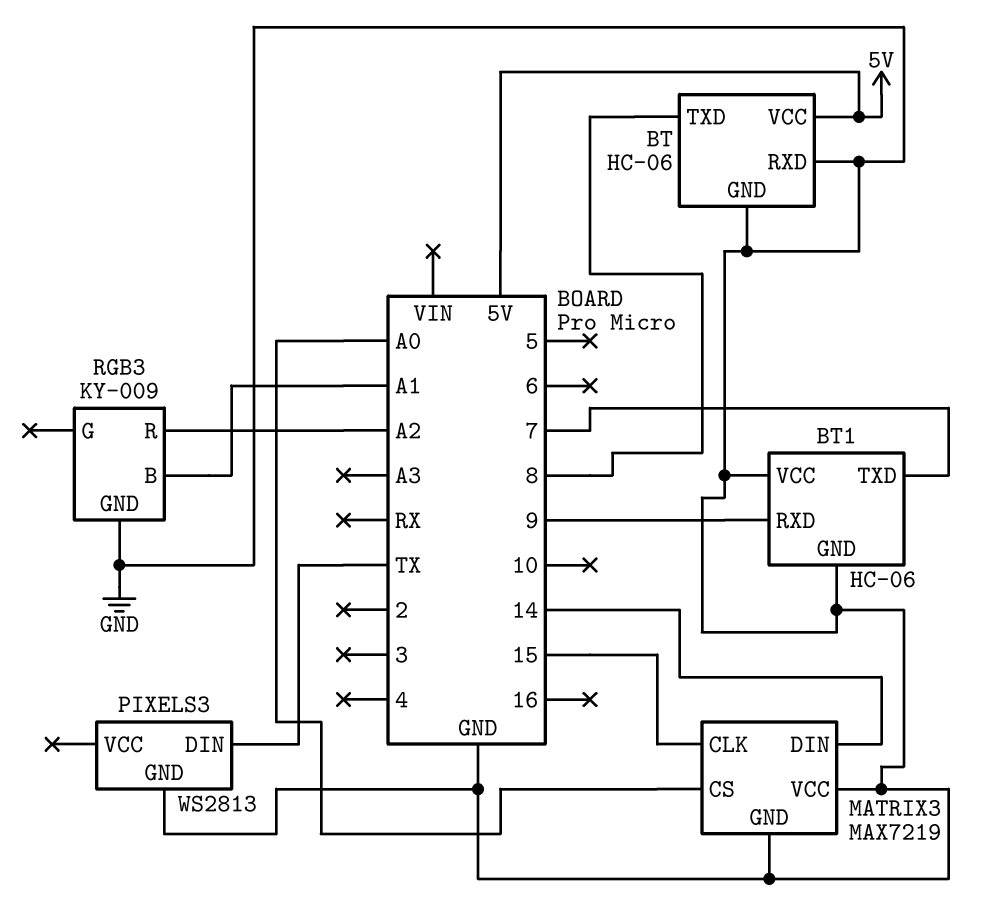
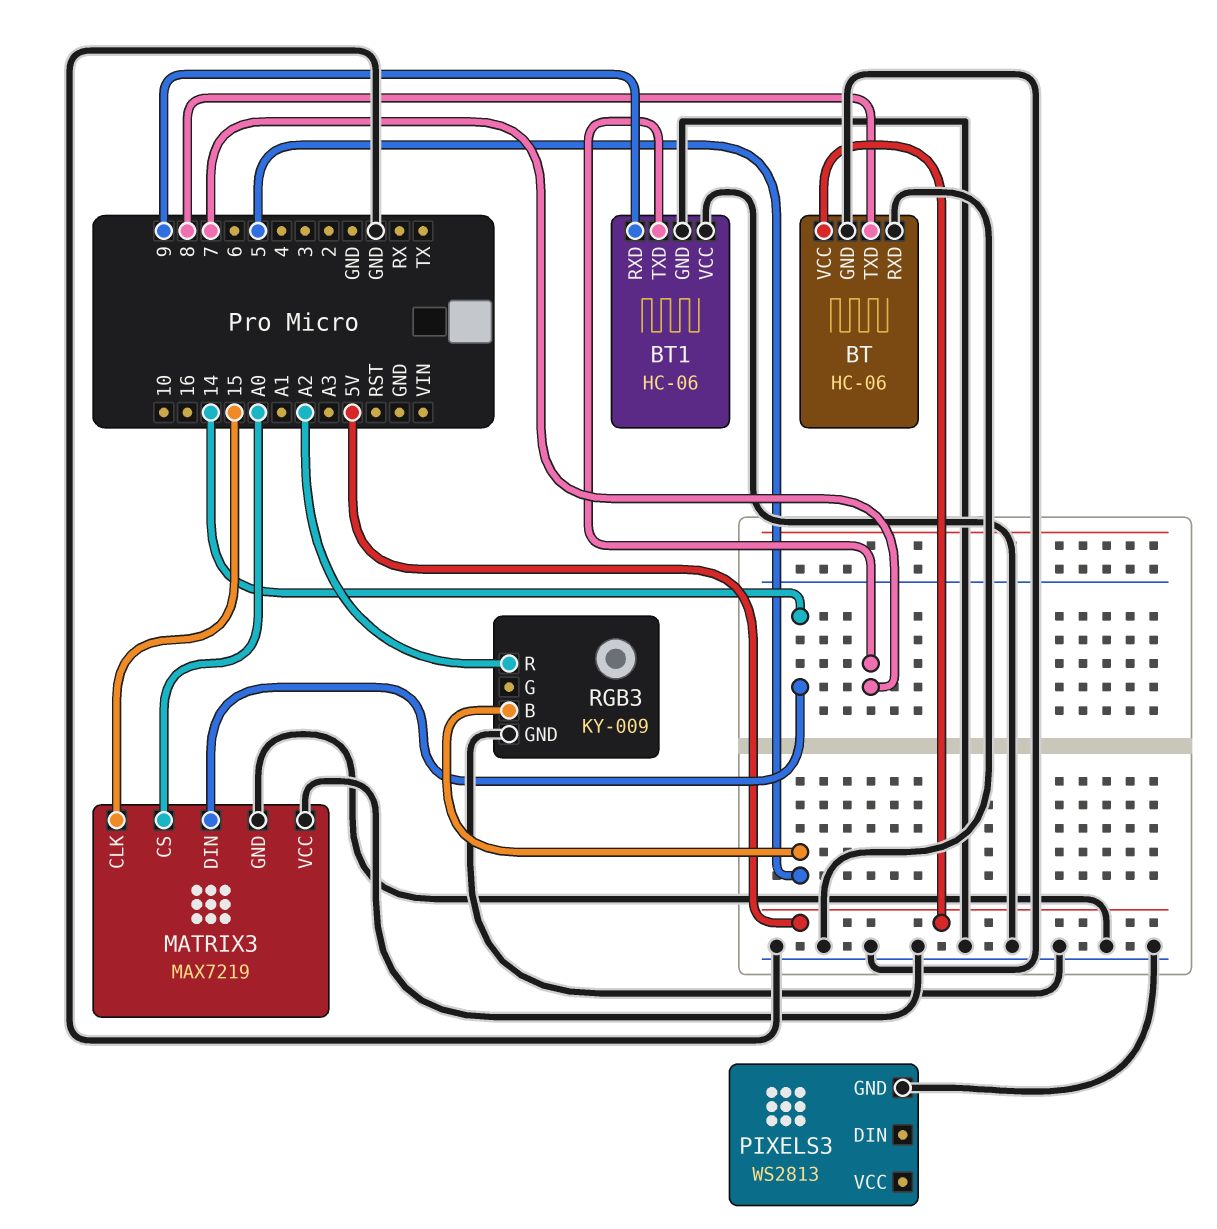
PIXELS3 pin DIN: TX -> none
RGB3 pin B: A1 -> 5

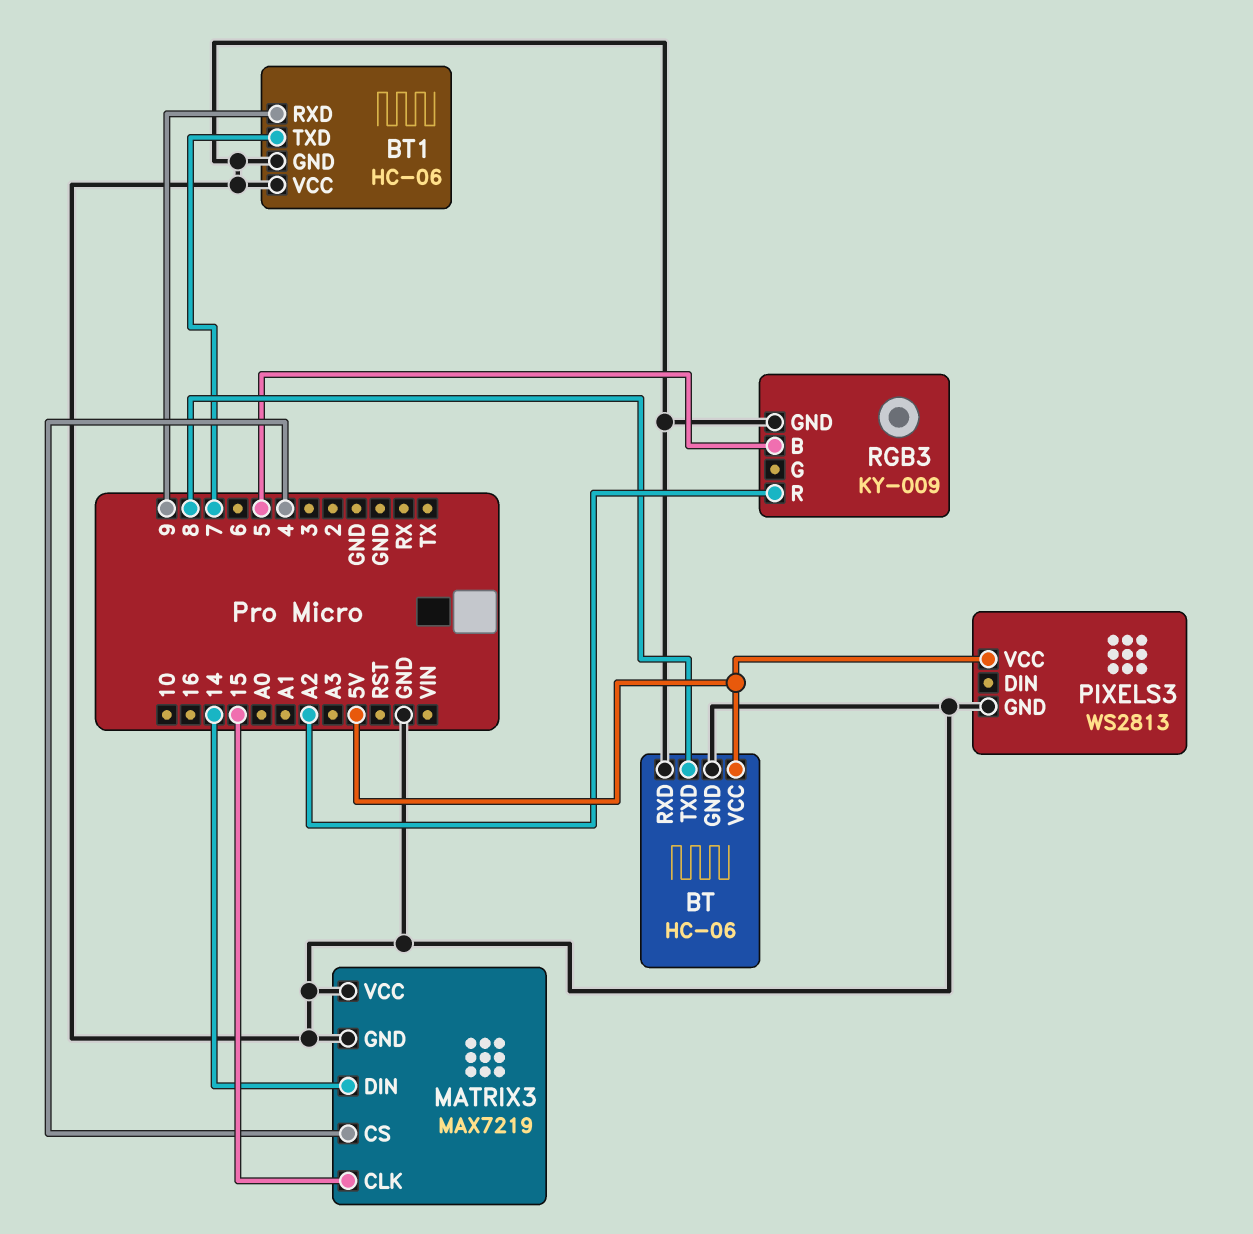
MATRIX3 pin CS: A0 -> 4
PIXELS3 pin VCC: none -> 5V

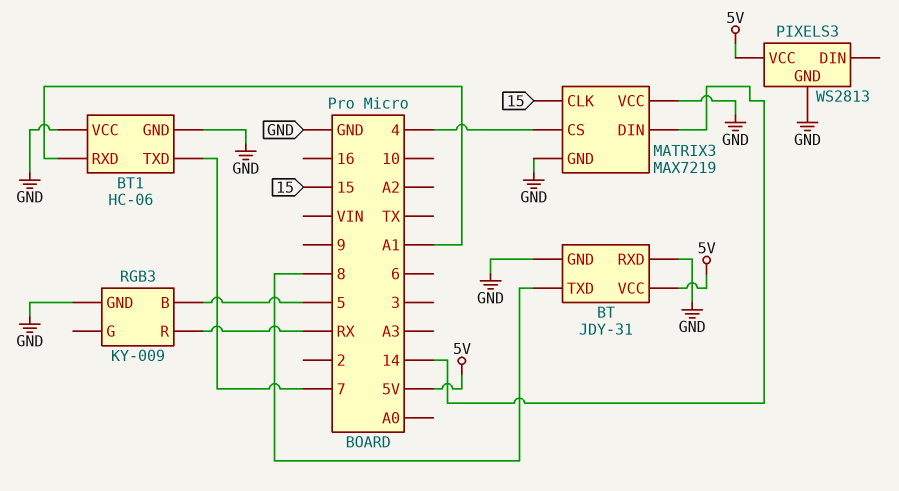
BT: HC-06 -> JDY-31
BT1 pin RXD: 9 -> A1
RGB3 pin R: A2 -> RX

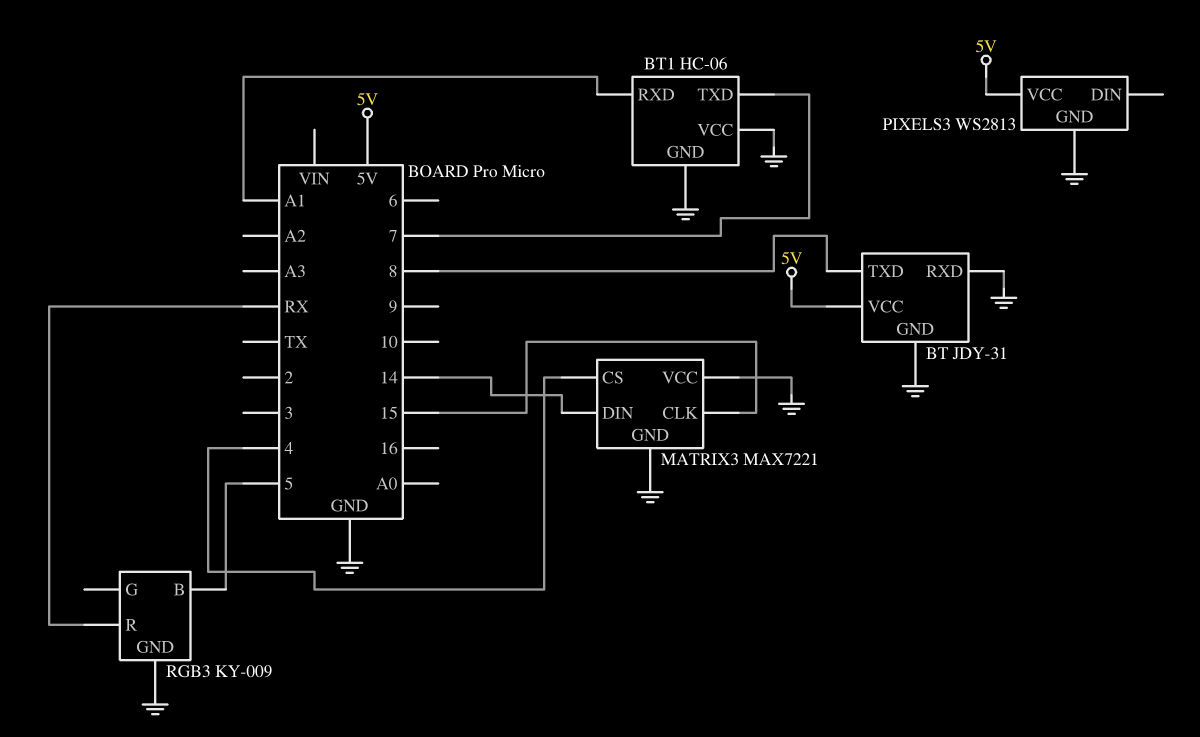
MATRIX3: MAX7219 -> MAX7221

